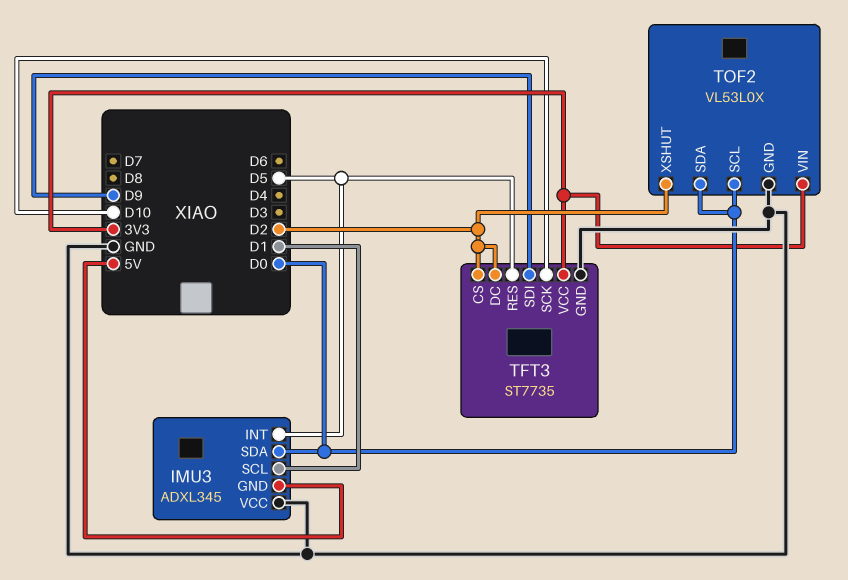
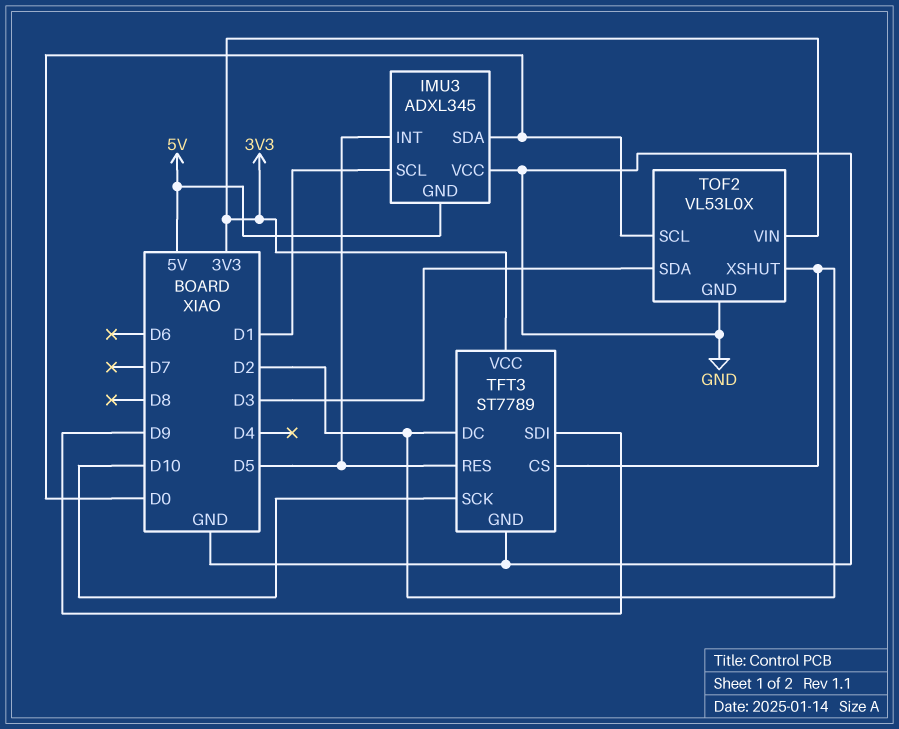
TFT3: ST7735 -> ST7789
TOF2 pin SDA: D0 -> D3

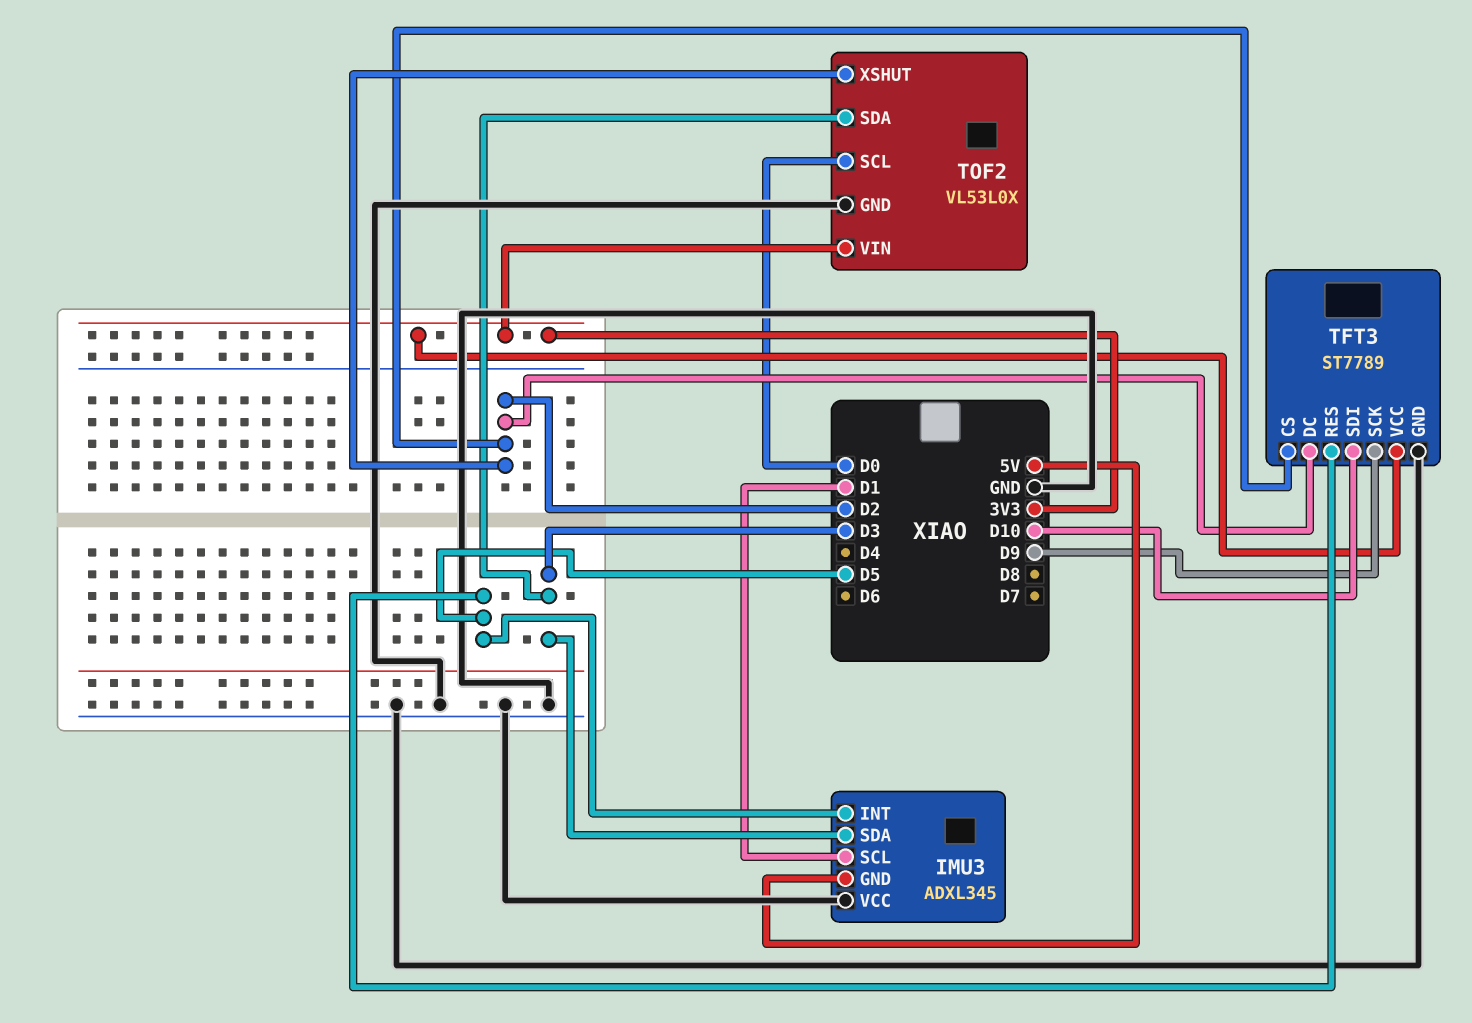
IMU3 pin SDA: D0 -> D3
TFT3 pin SCK: D10 -> D9
TFT3 pin SDI: D9 -> D10

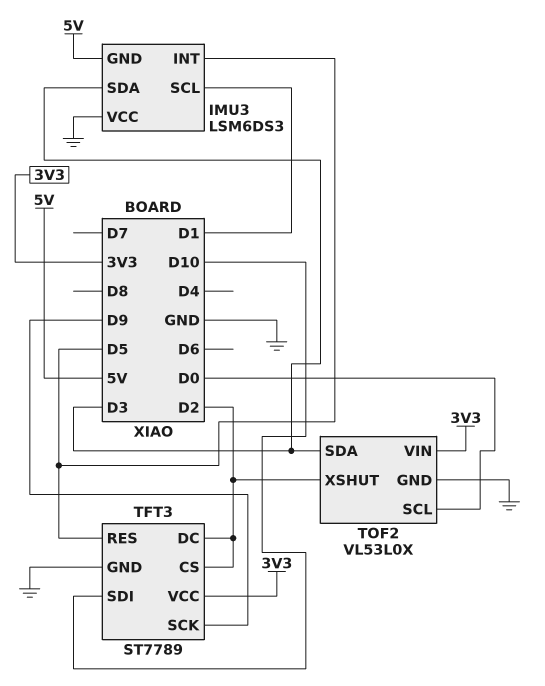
IMU3: ADXL345 -> LSM6DS3

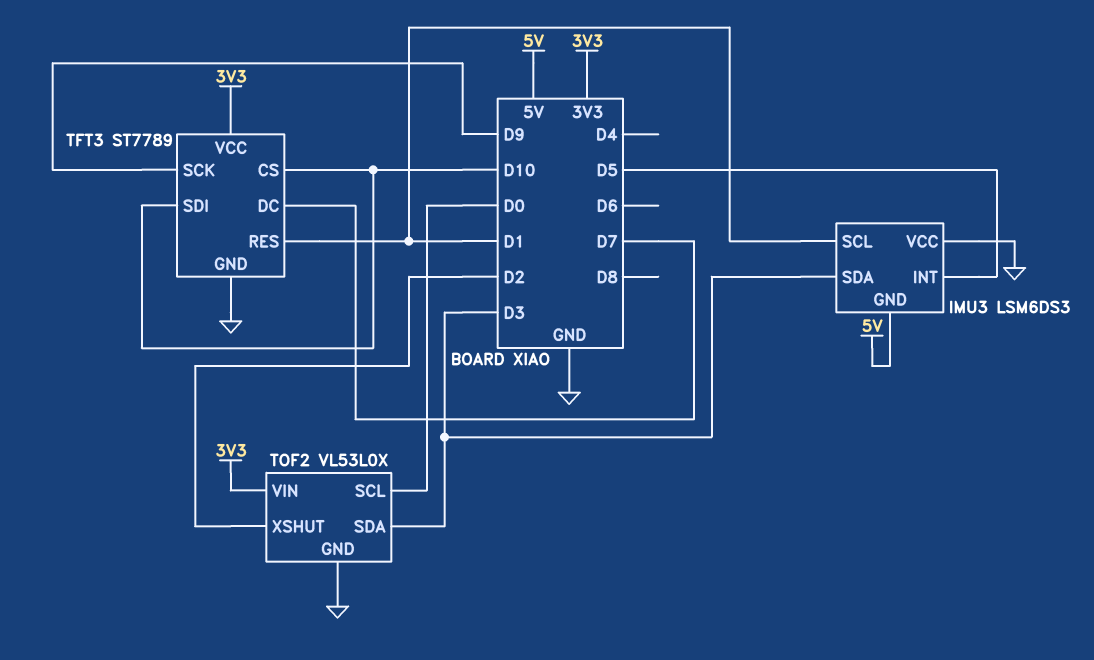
TFT3 pin CS: D2 -> D10
TFT3 pin DC: D2 -> D7
TFT3 pin RES: D5 -> D1

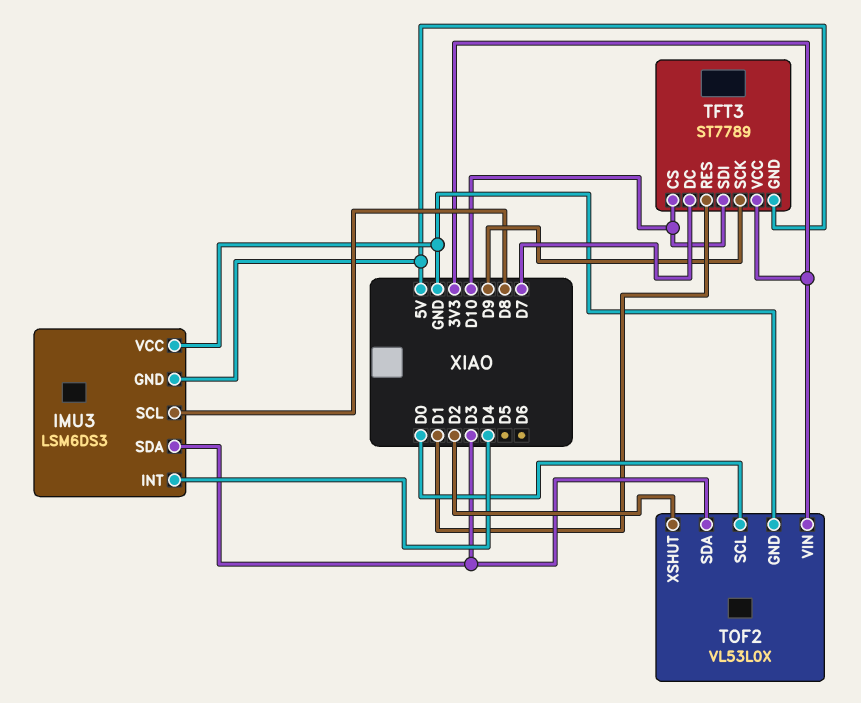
IMU3 pin INT: D5 -> D4
IMU3 pin SCL: D1 -> D8
TFT3 pin GND: GND -> 5V

